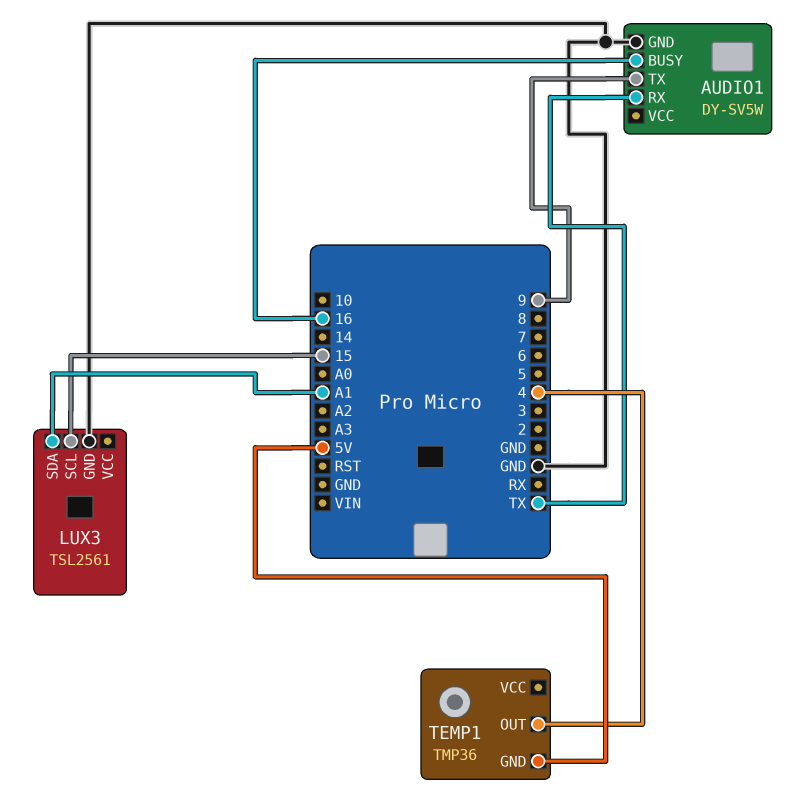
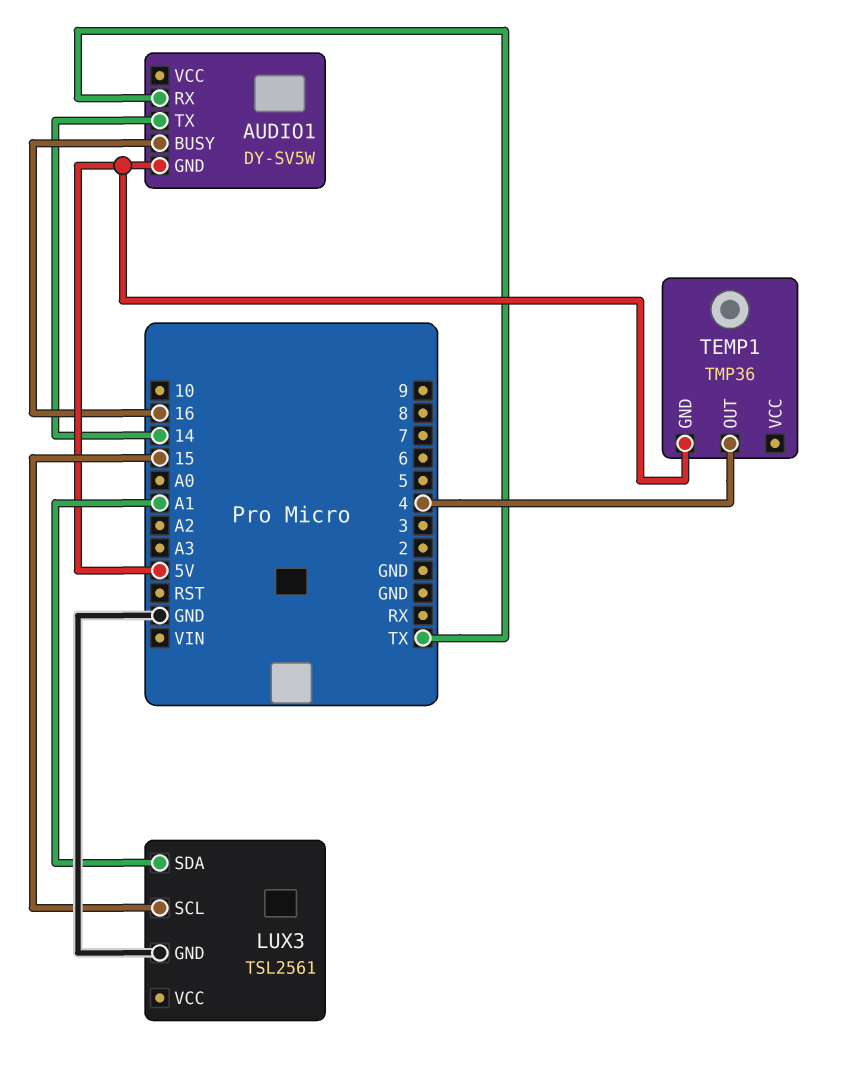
AUDIO1 pin GND: GND -> 5V
AUDIO1 pin TX: 9 -> 14

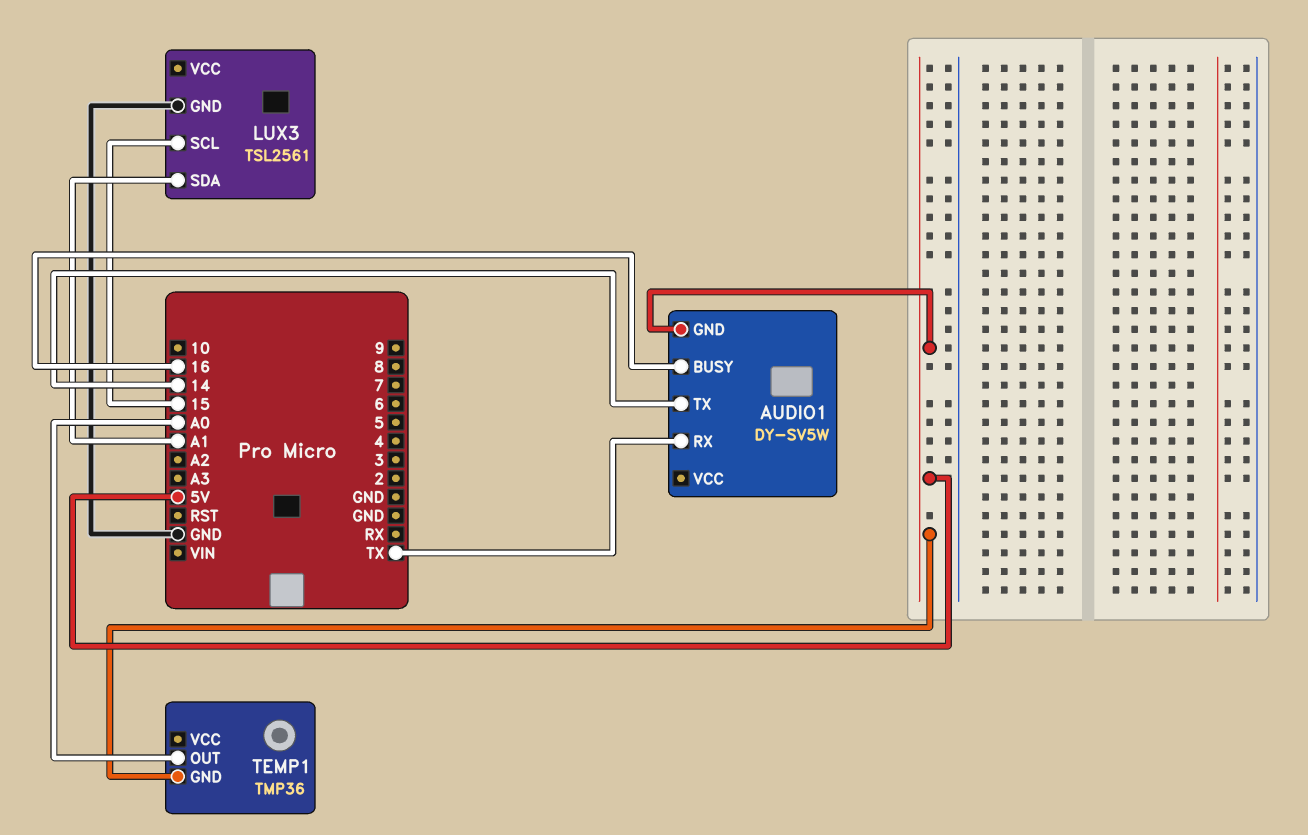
TEMP1 pin OUT: 4 -> A0

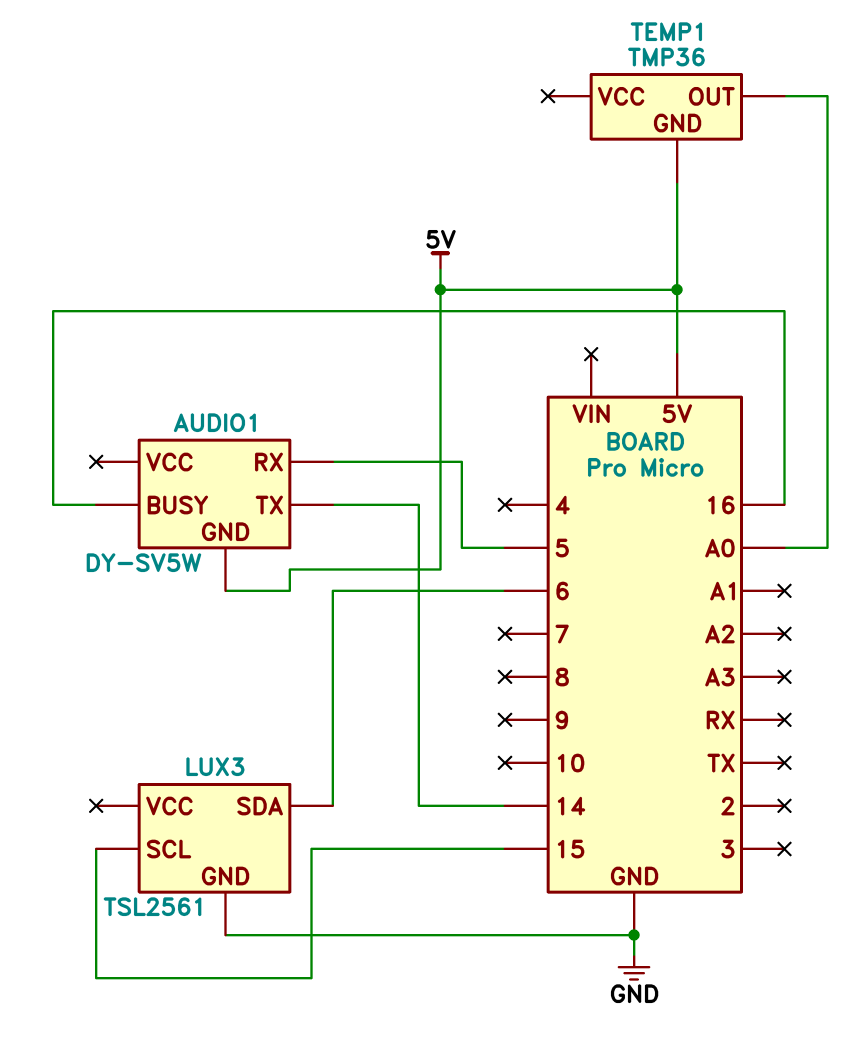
AUDIO1 pin RX: TX -> 5
LUX3 pin SDA: A1 -> 6

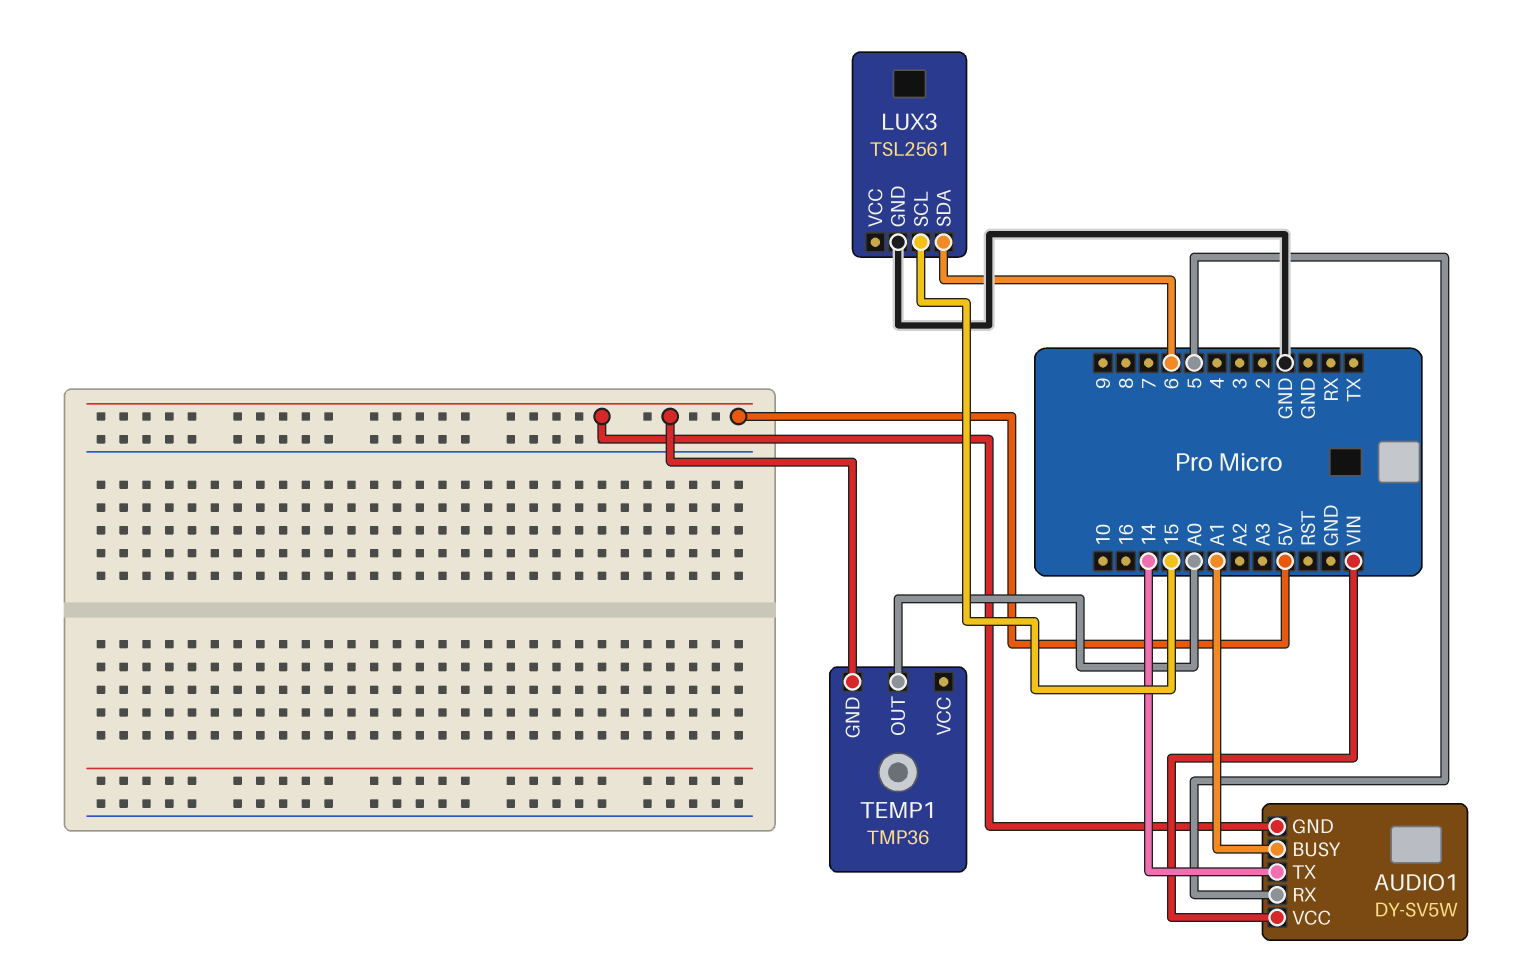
AUDIO1 pin BUSY: 16 -> A1
AUDIO1 pin VCC: none -> VIN

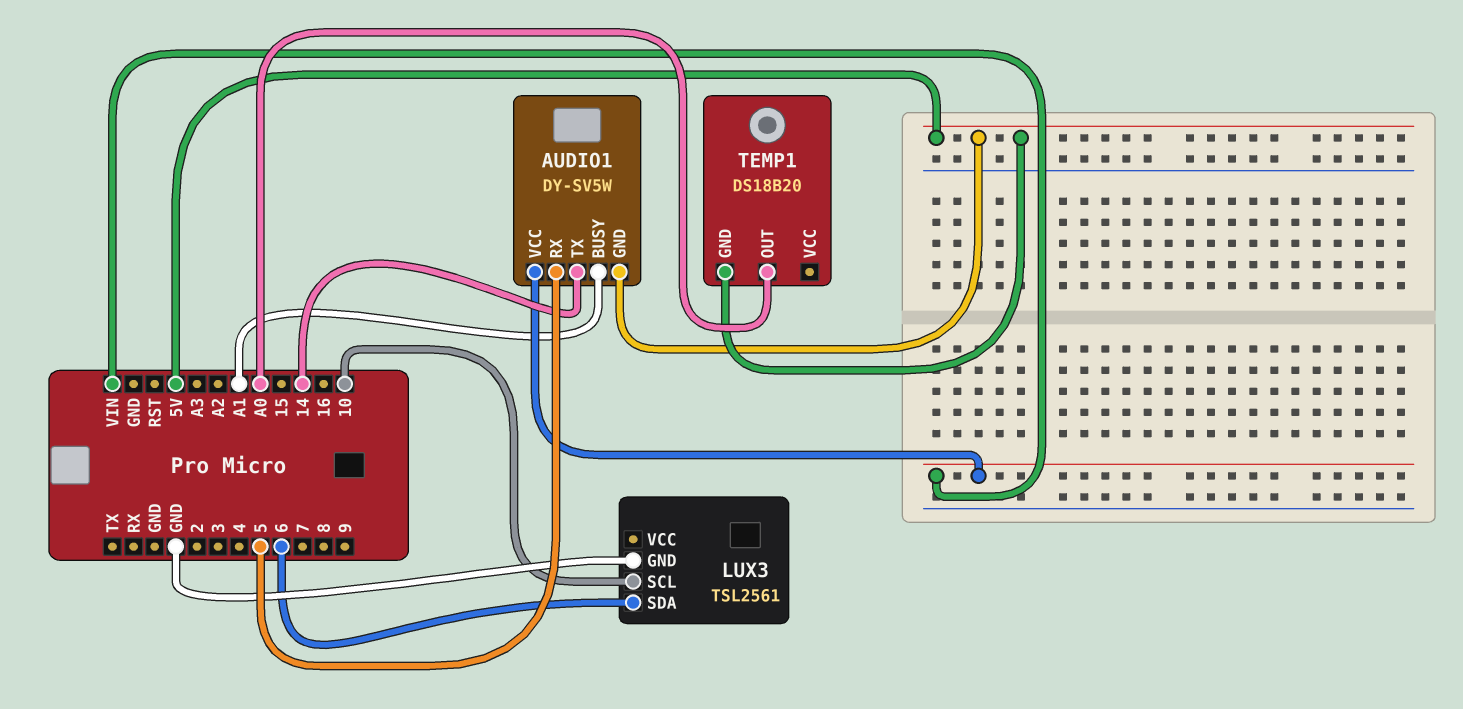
LUX3 pin SCL: 15 -> 10
TEMP1: TMP36 -> DS18B20

